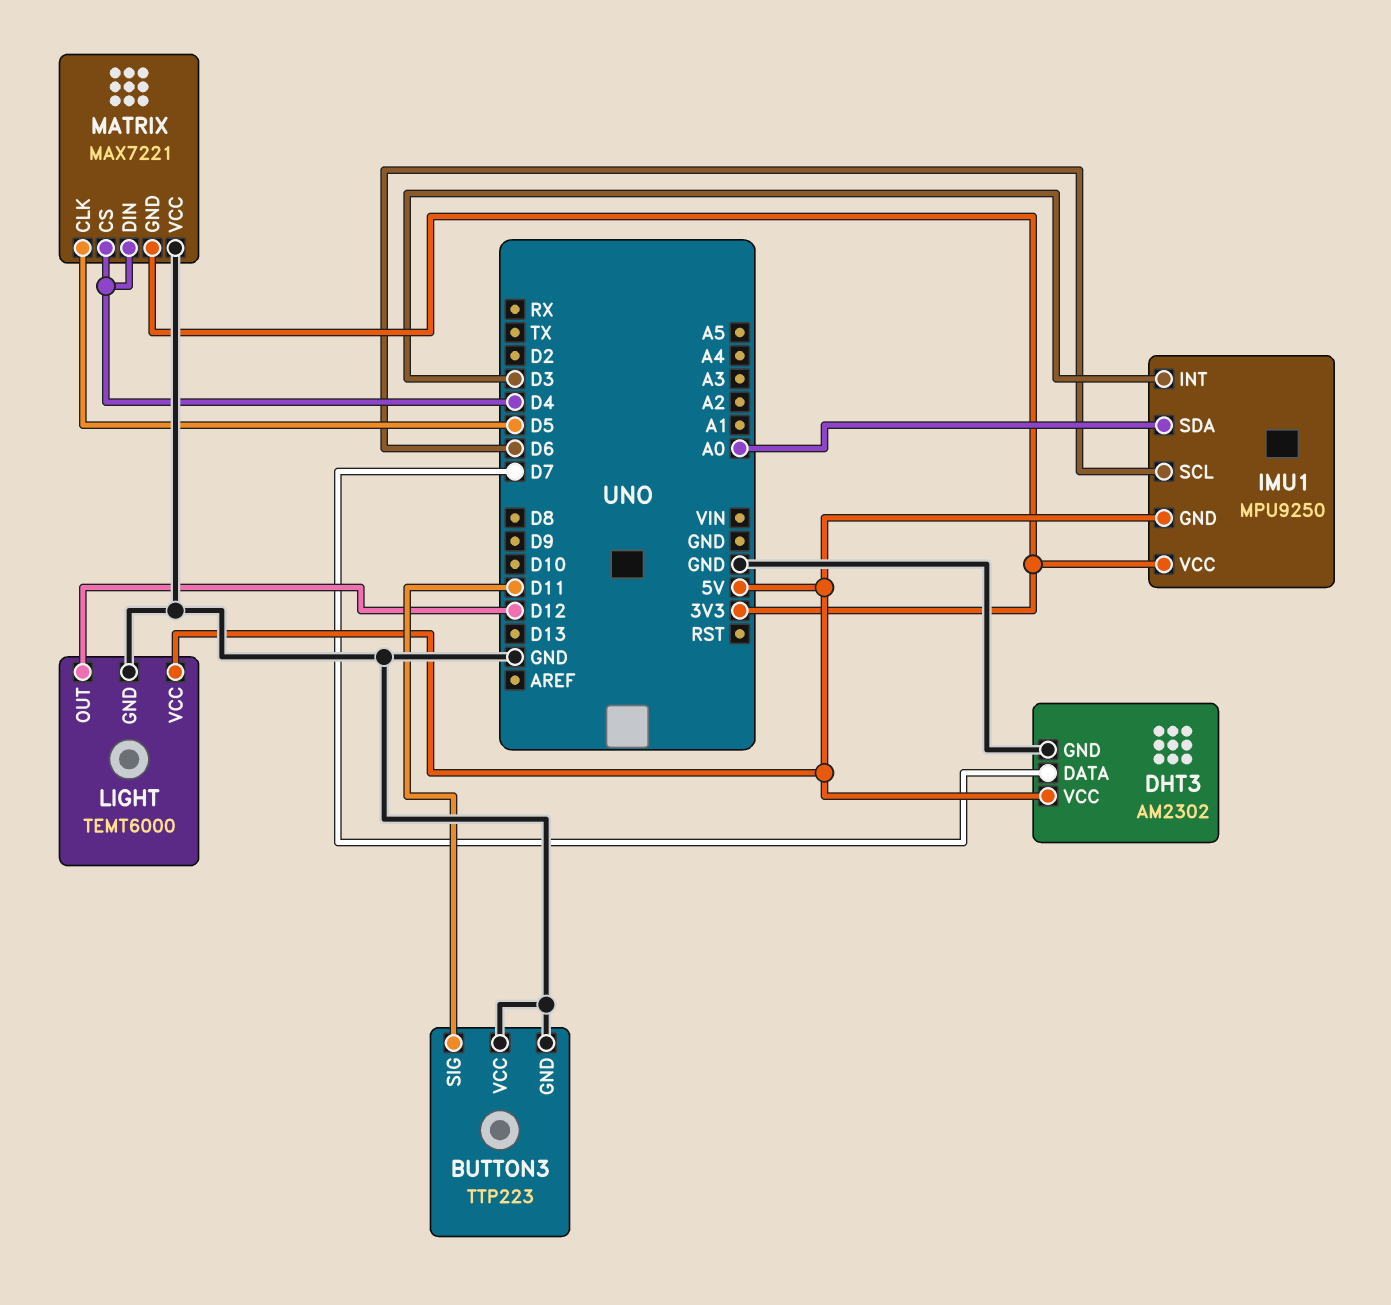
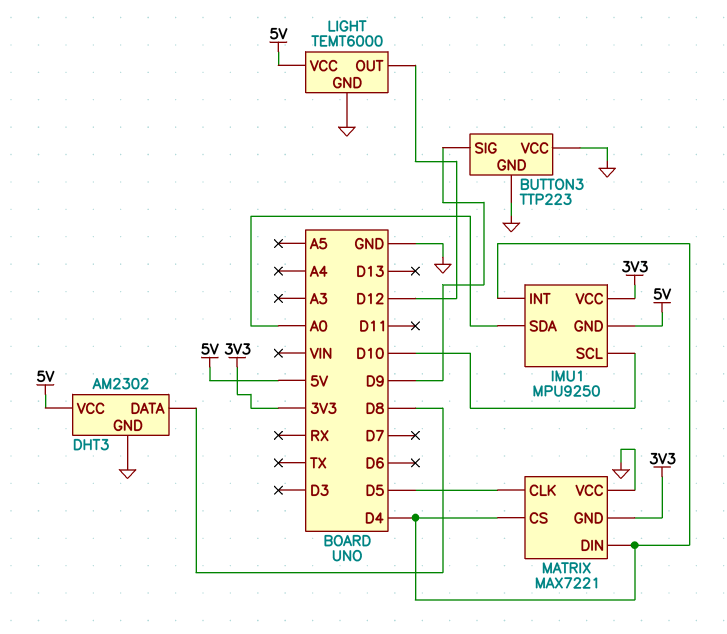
BUTTON3 pin SIG: D11 -> D9
DHT3 pin DATA: D7 -> D8
IMU1 pin INT: D3 -> D4
IMU1 pin SCL: D6 -> D10

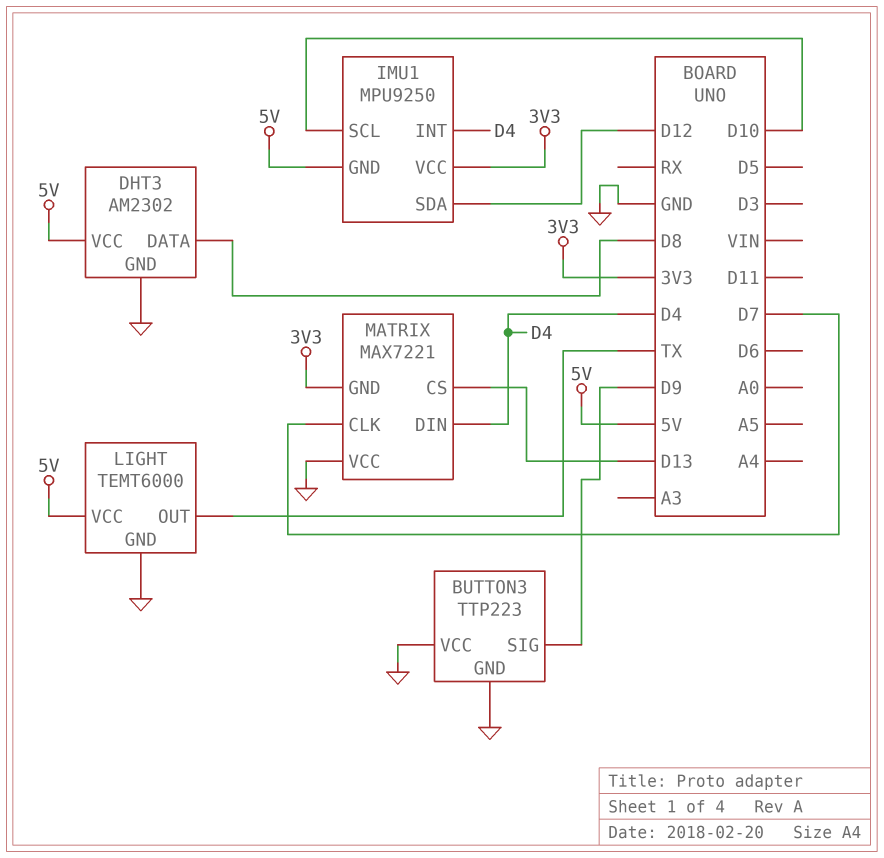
IMU1 pin SDA: A0 -> D12
LIGHT pin OUT: D12 -> TX
MATRIX pin CLK: D5 -> D7
MATRIX pin CS: D4 -> D13

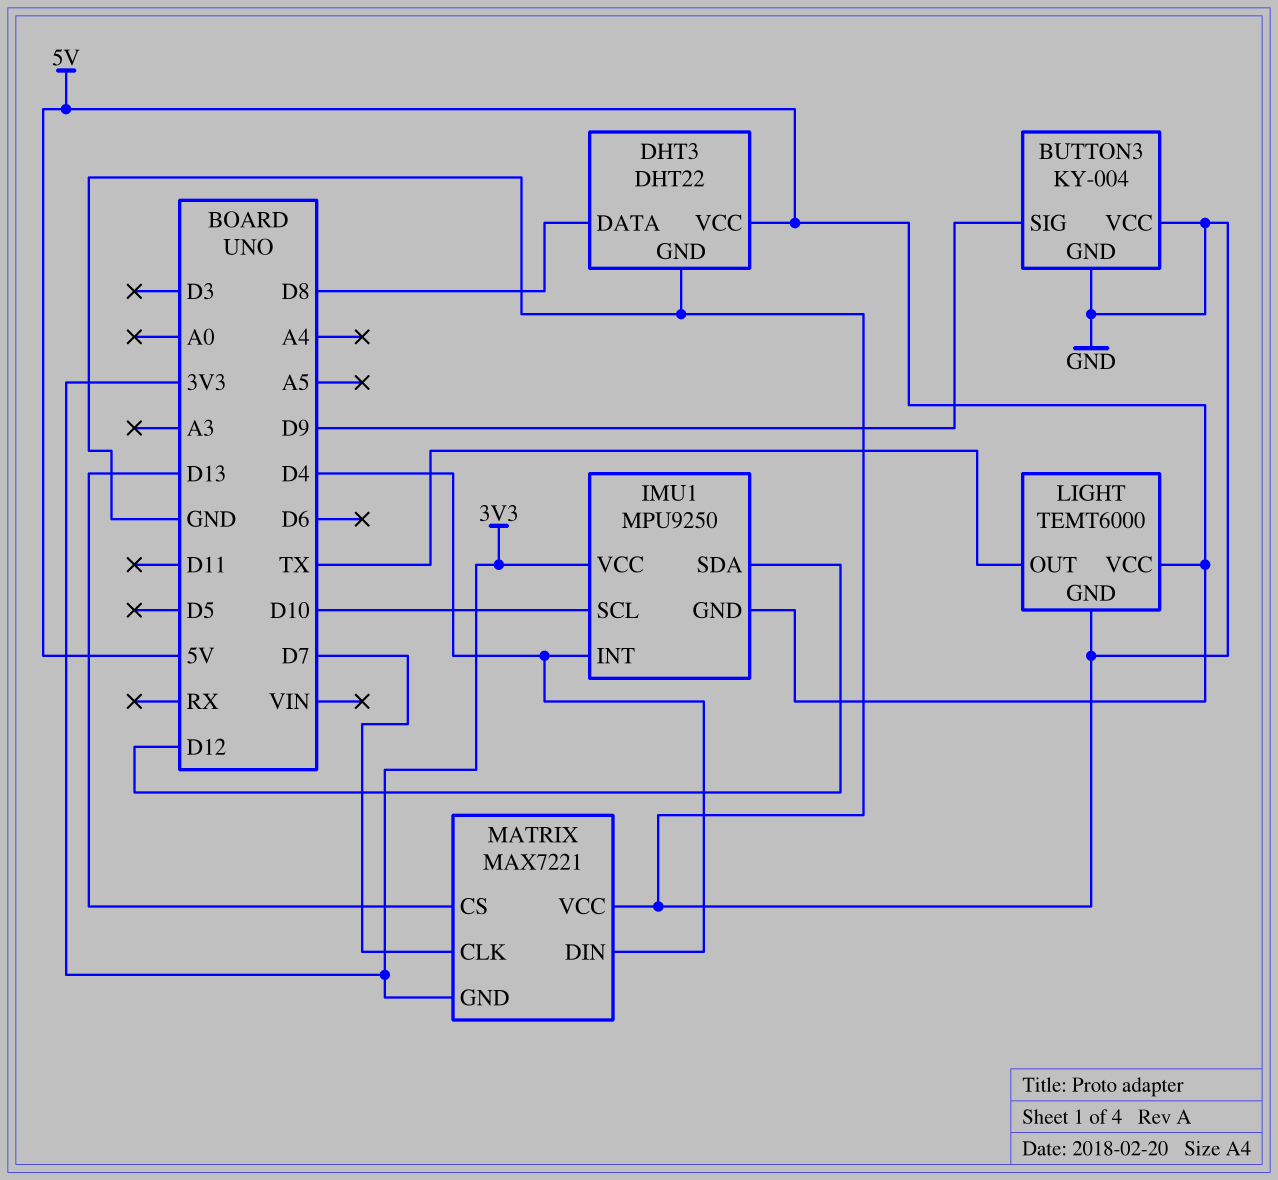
BUTTON3: TTP223 -> KY-004
DHT3: AM2302 -> DHT22

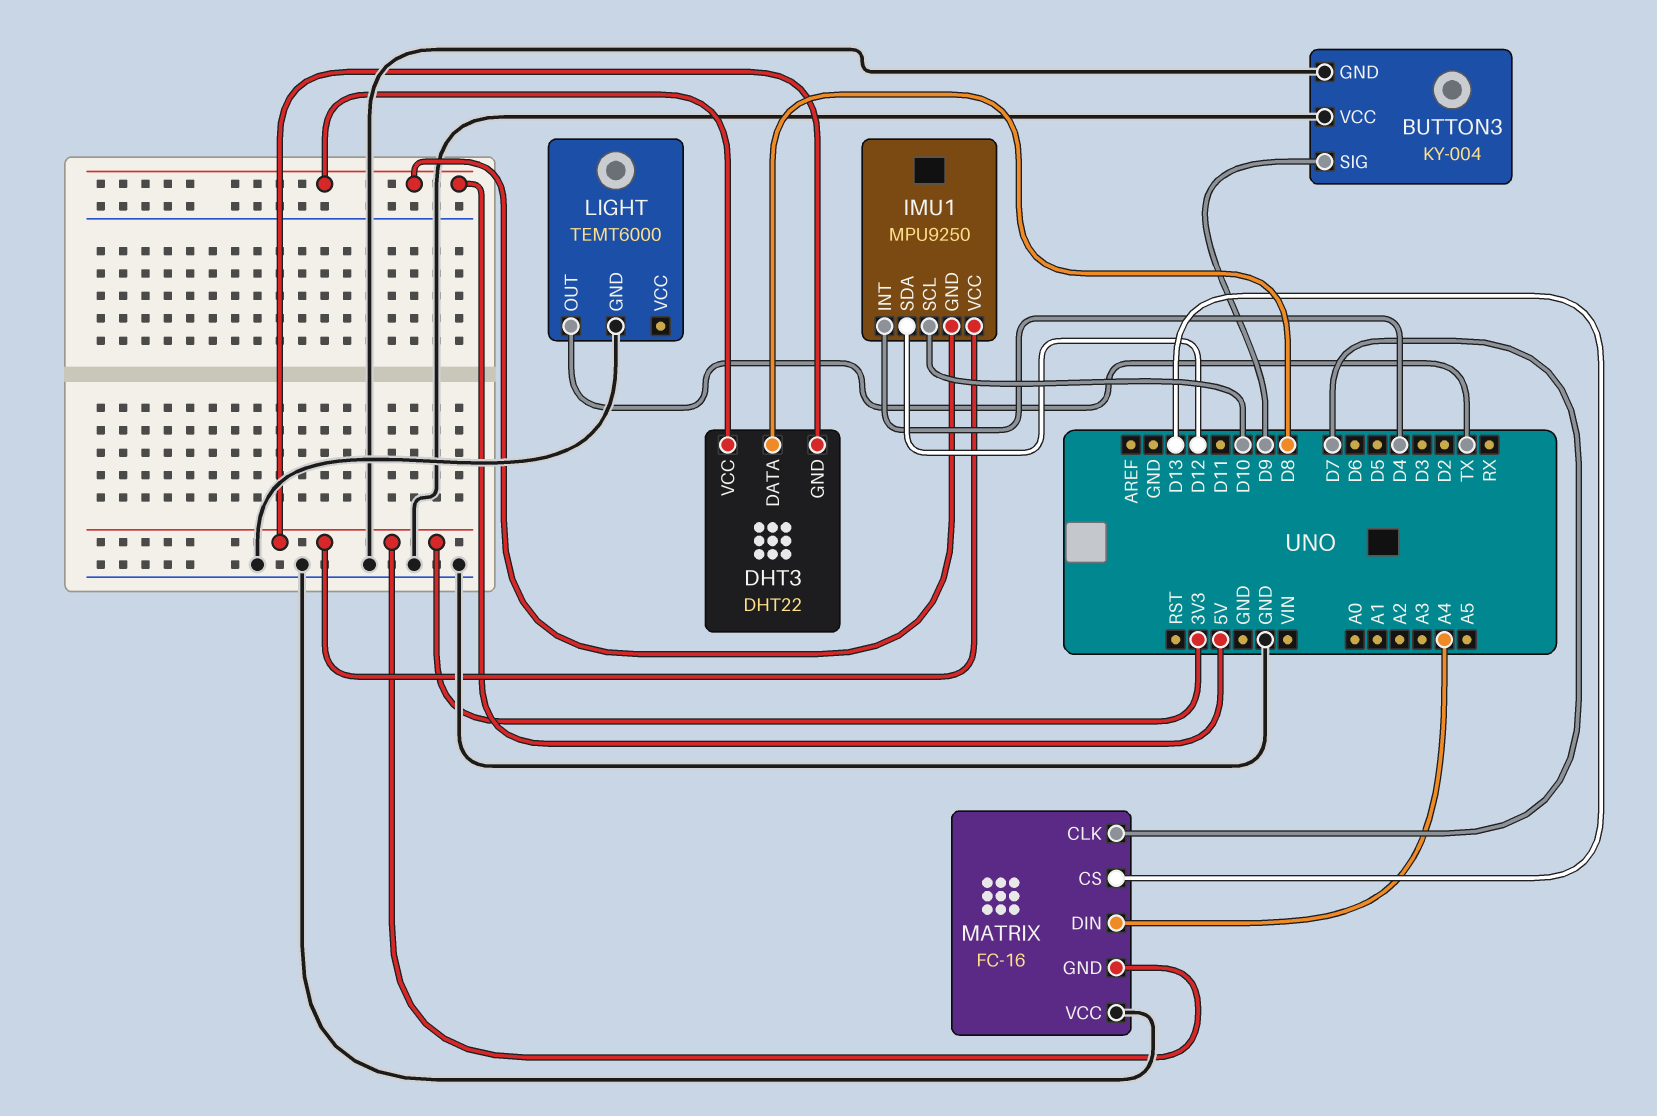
DHT3 pin GND: GND -> 3V3
LIGHT pin VCC: 5V -> none
MATRIX: MAX7221 -> FC-16
MATRIX pin DIN: D4 -> A4

